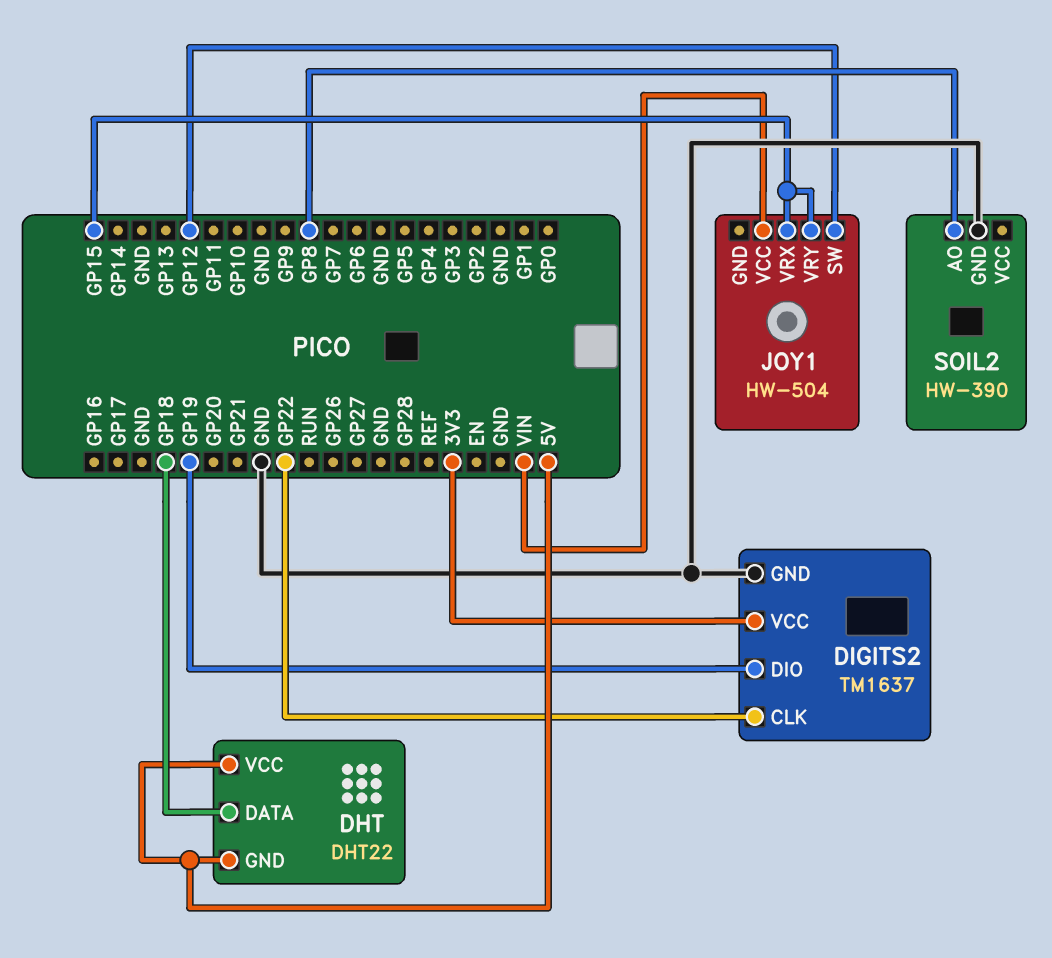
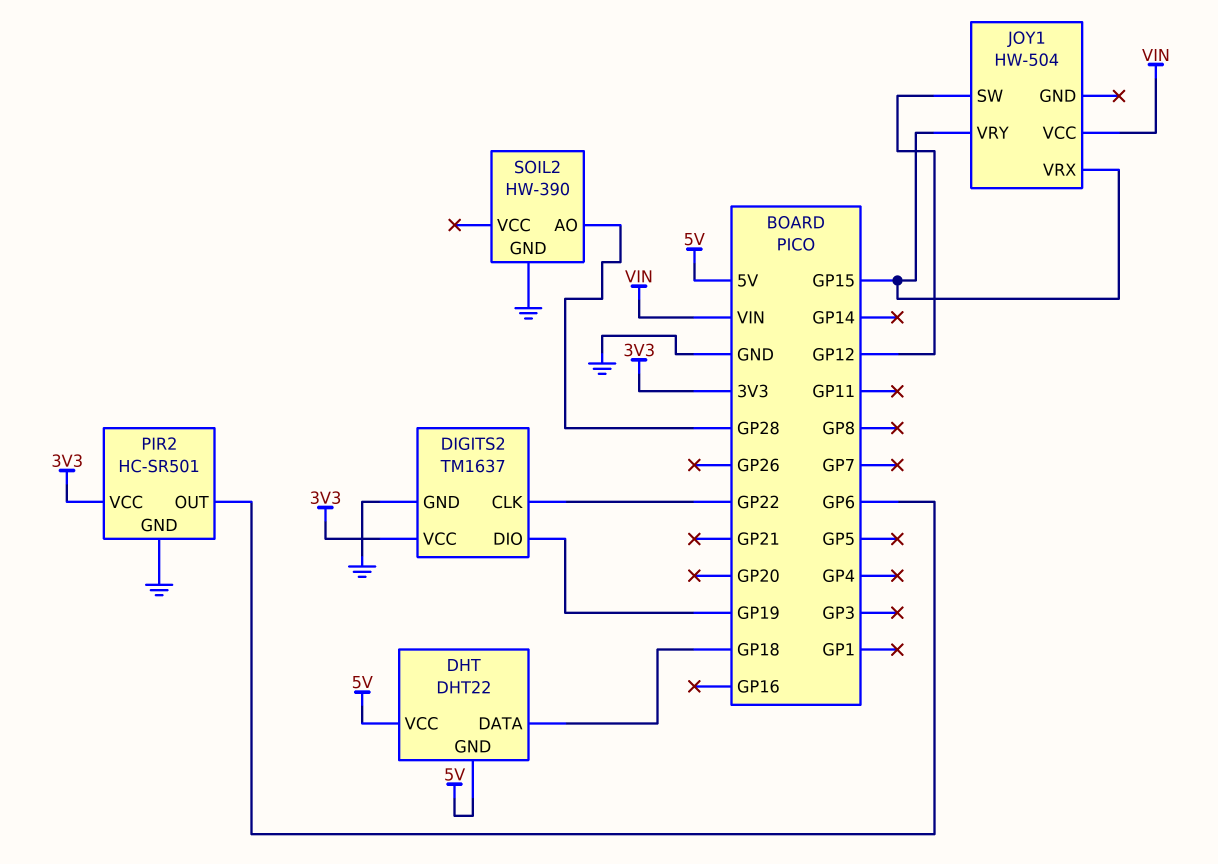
PIR2: none -> HC-SR501
PIR2 pin GND: none -> GND
PIR2 pin OUT: none -> GP6
PIR2 pin VCC: none -> 3V3
SOIL2 pin AO: GP8 -> GP28

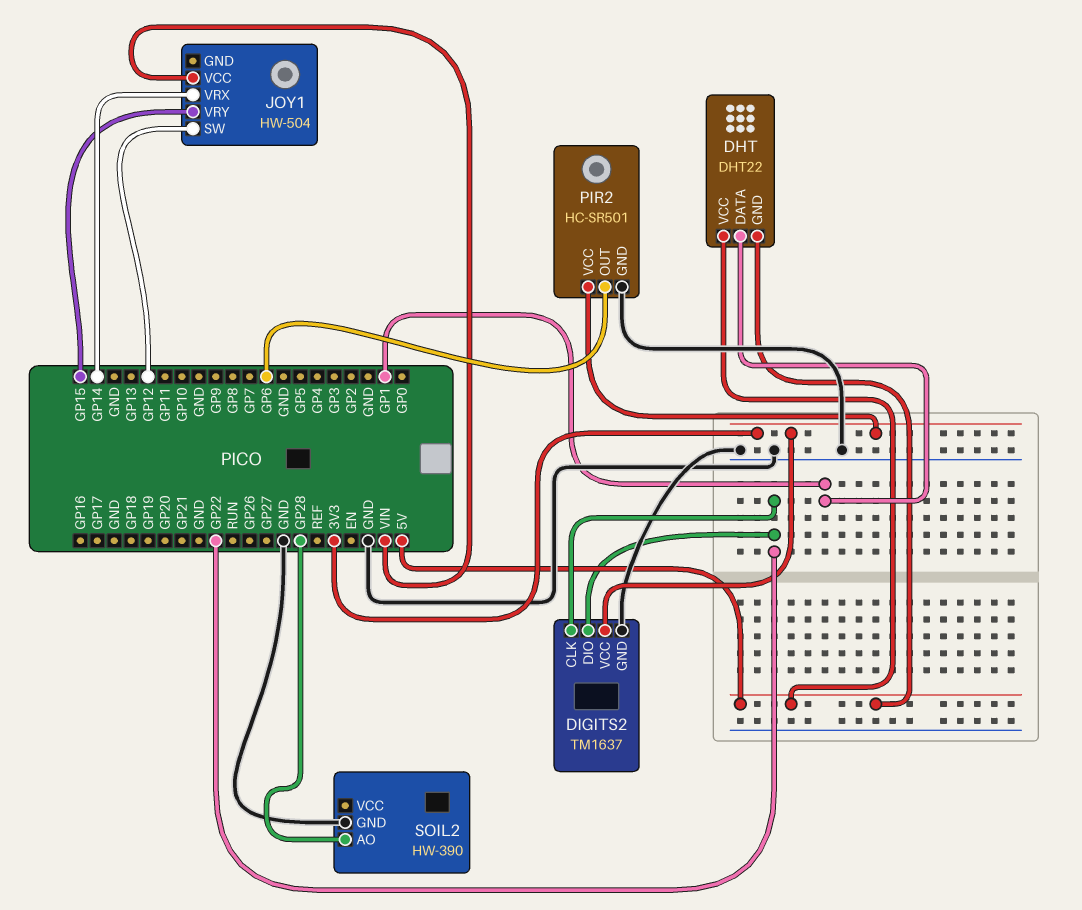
DHT pin DATA: GP18 -> GP1
DIGITS2 pin DIO: GP19 -> GP22
JOY1 pin VRX: GP15 -> GP14

